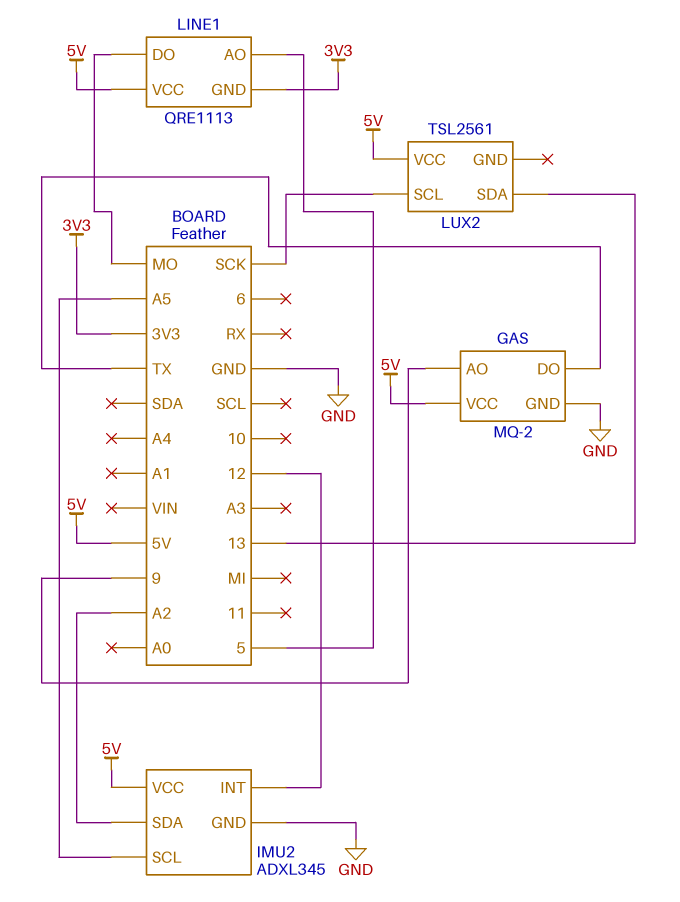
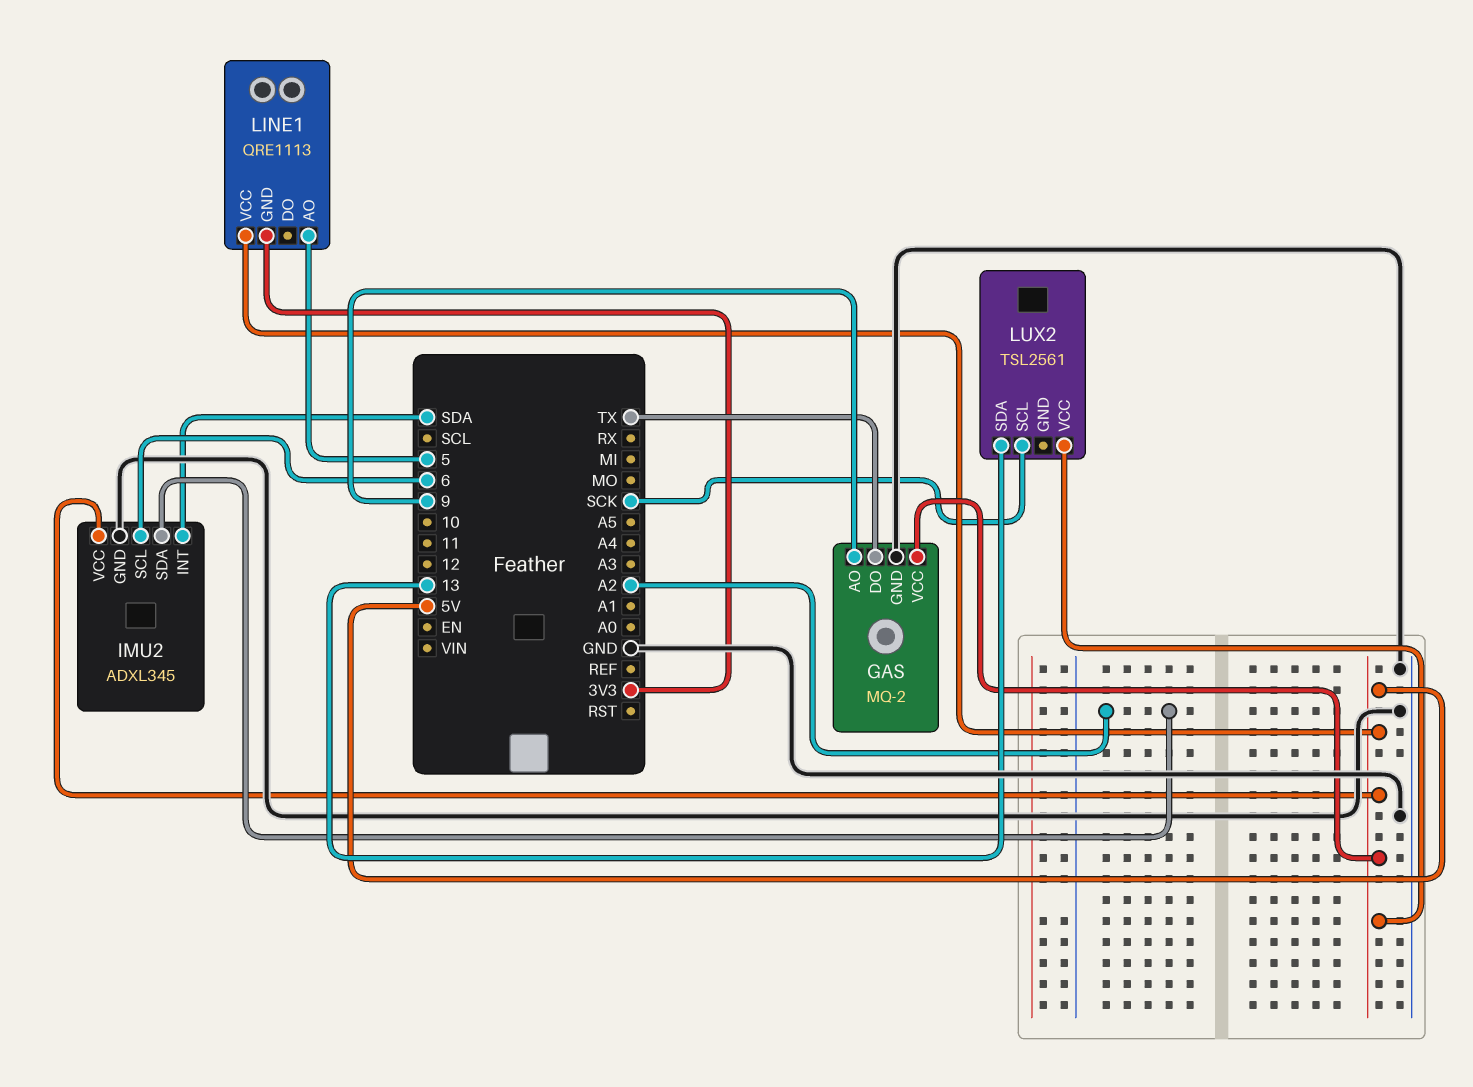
IMU2 pin INT: 12 -> SDA
IMU2 pin SCL: A5 -> 6
LINE1 pin DO: MO -> none

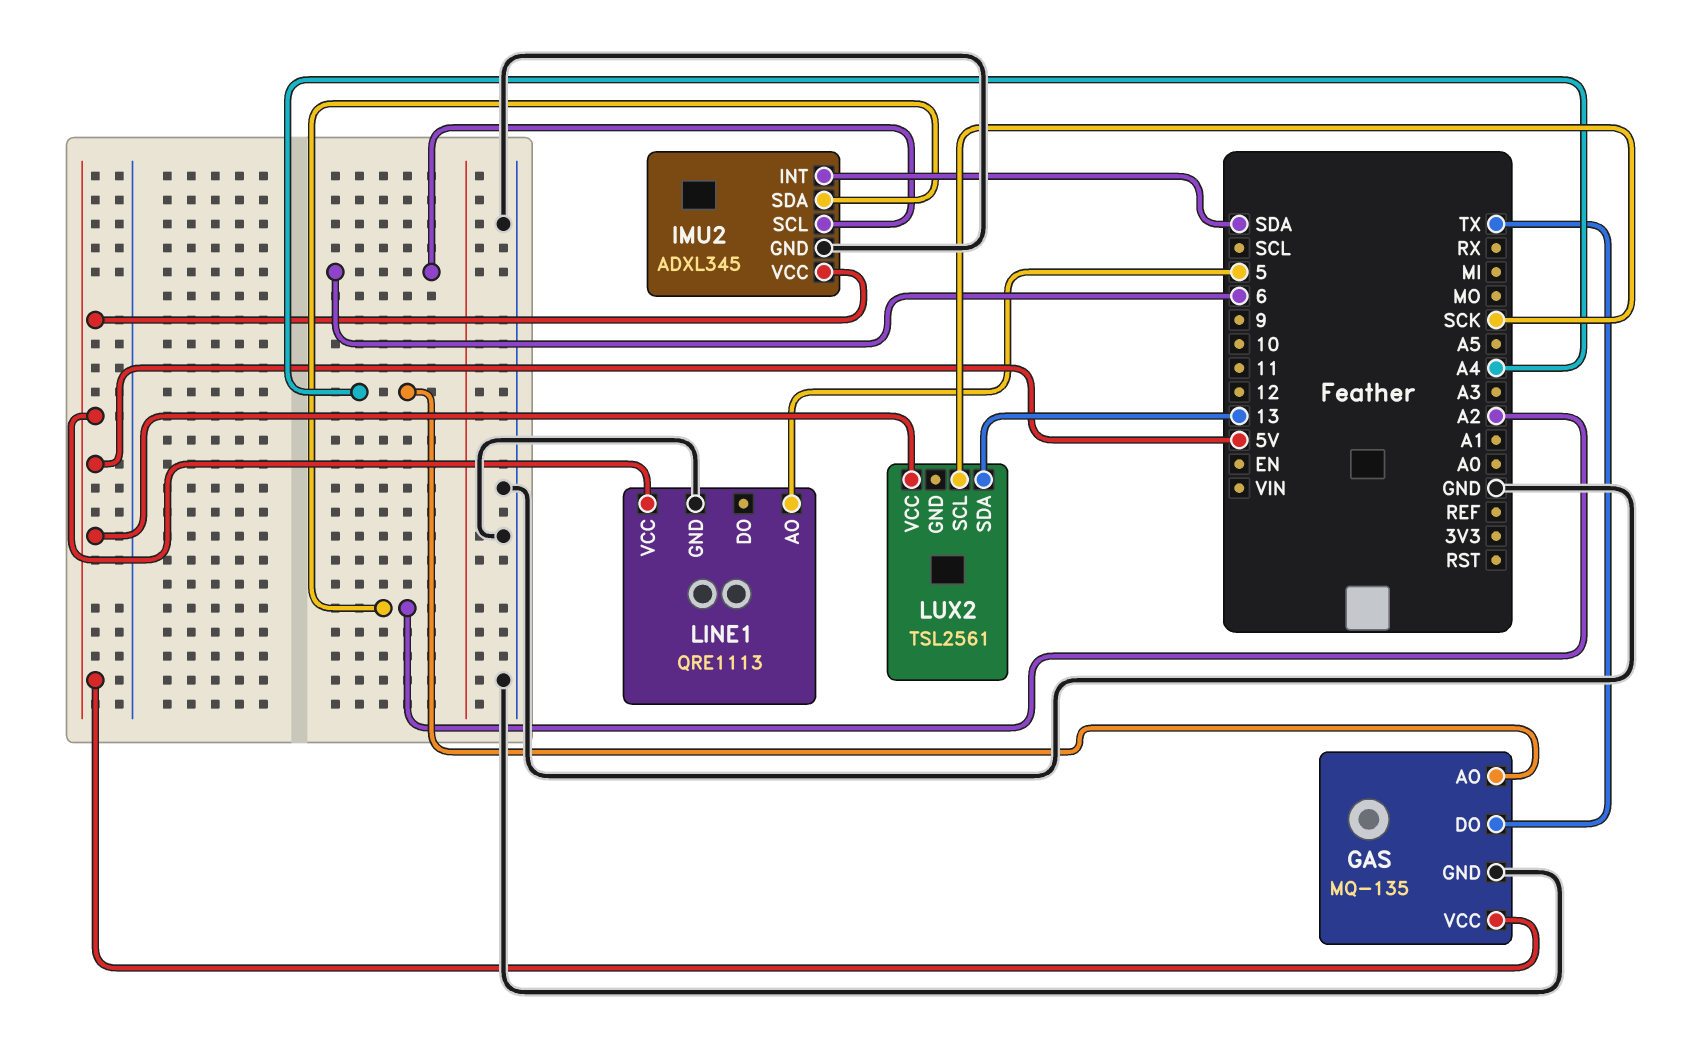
GAS: MQ-2 -> MQ-135
GAS pin AO: 9 -> A4
LINE1 pin GND: 3V3 -> GND

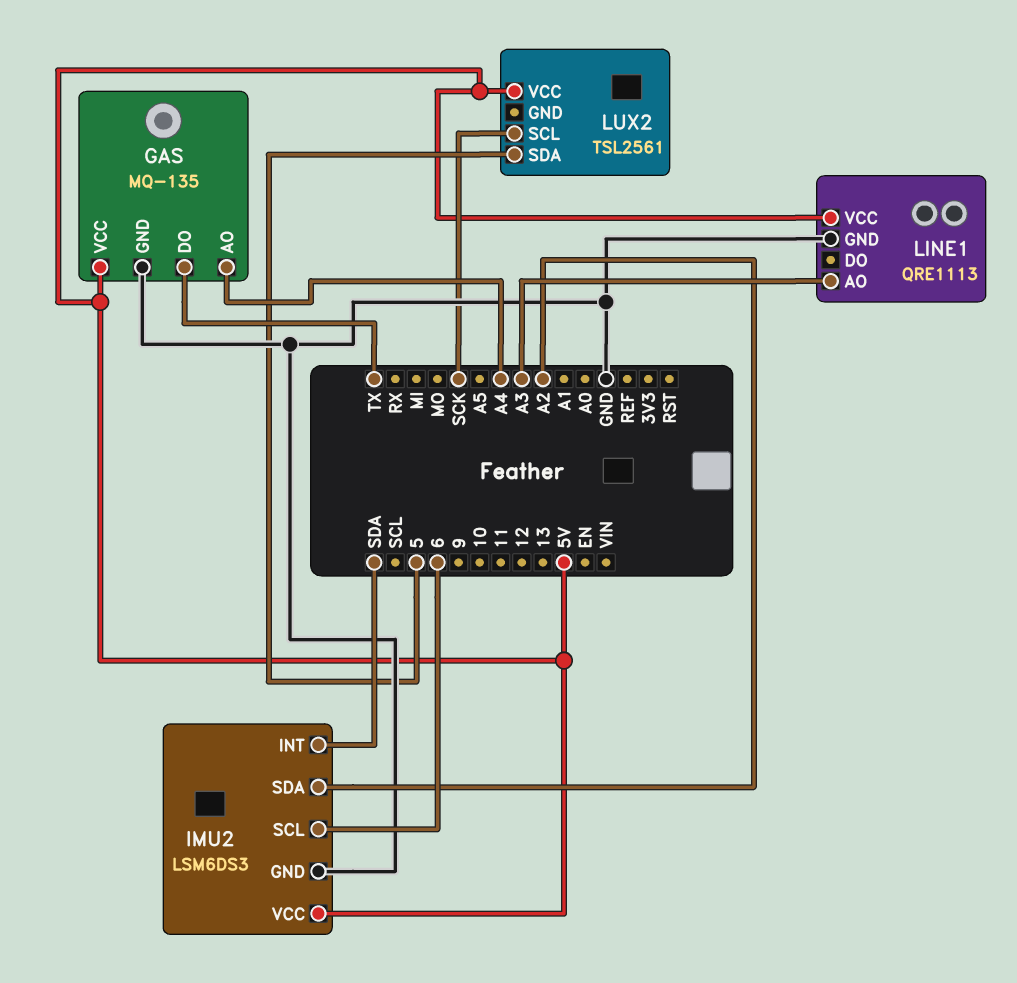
IMU2: ADXL345 -> LSM6DS3
LINE1 pin AO: 5 -> A3
LUX2 pin SDA: 13 -> 5

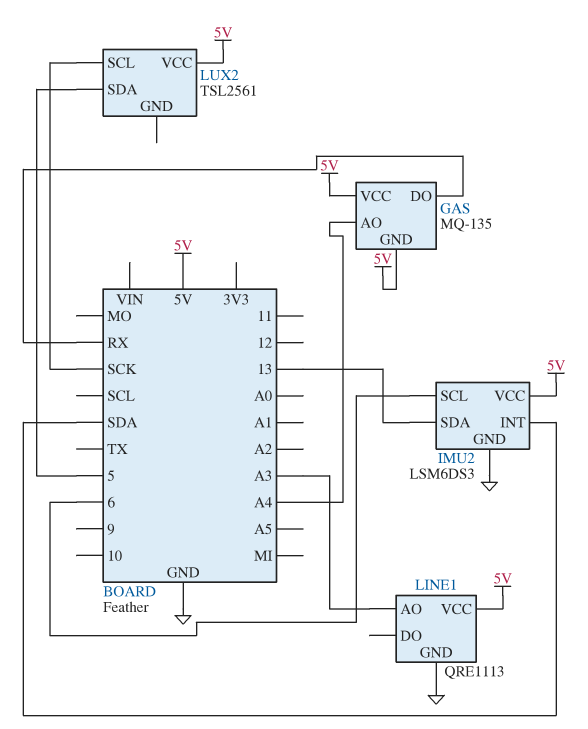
GAS pin DO: TX -> RX
GAS pin GND: GND -> 5V
IMU2 pin SDA: A2 -> 13

